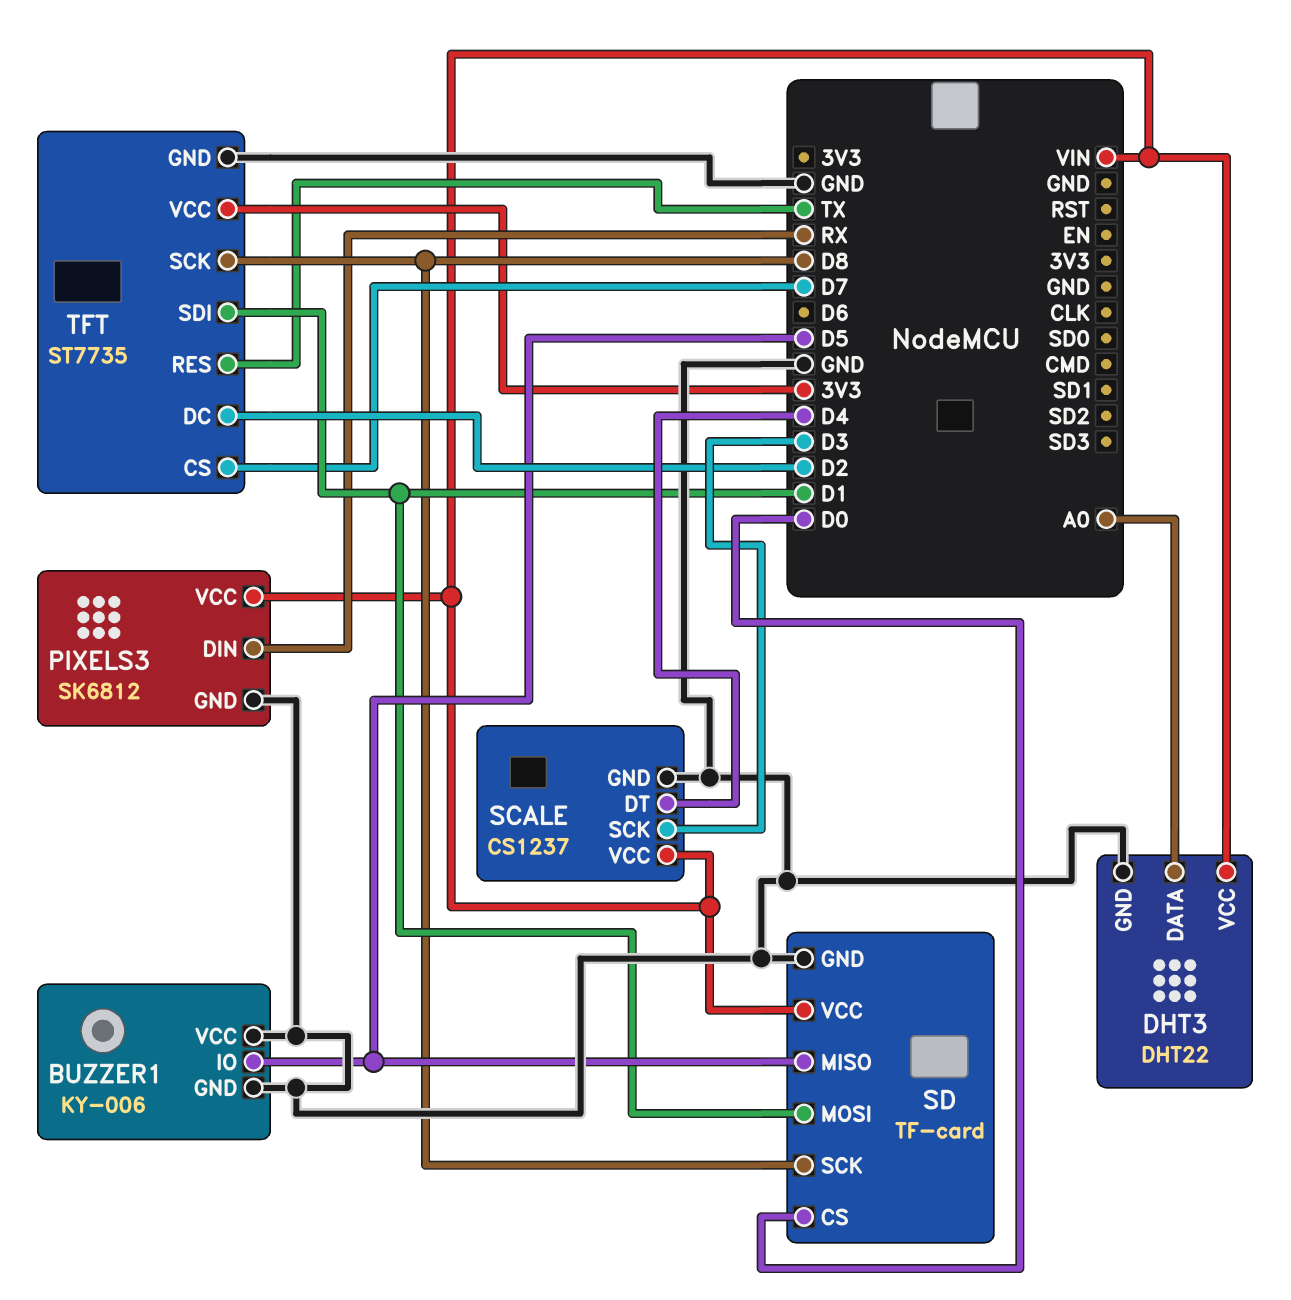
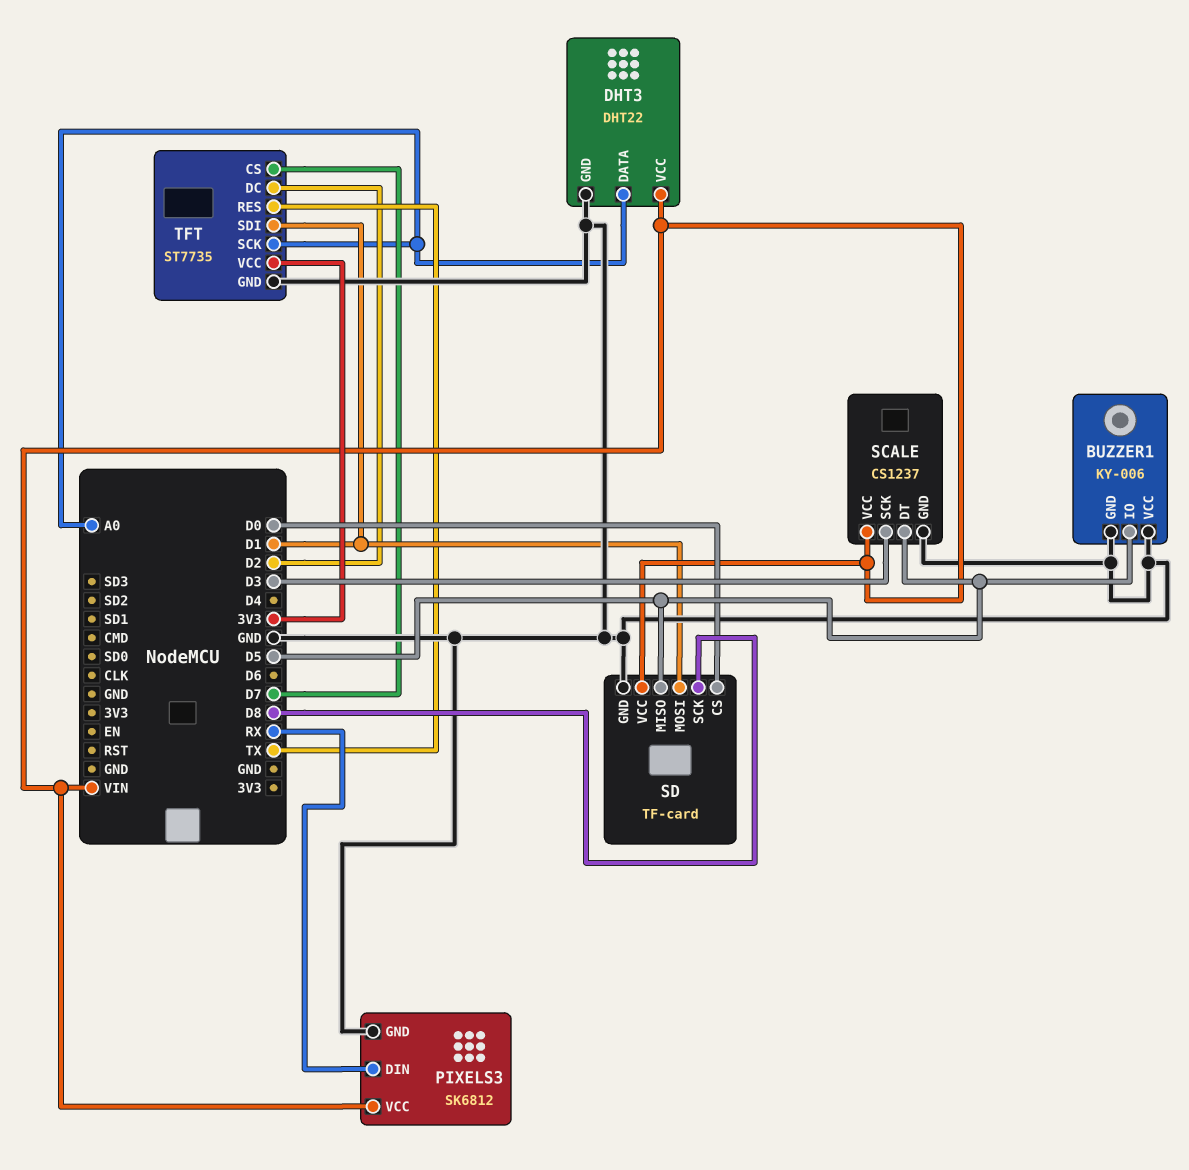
SCALE pin DT: D4 -> D5
TFT pin SCK: D8 -> A0

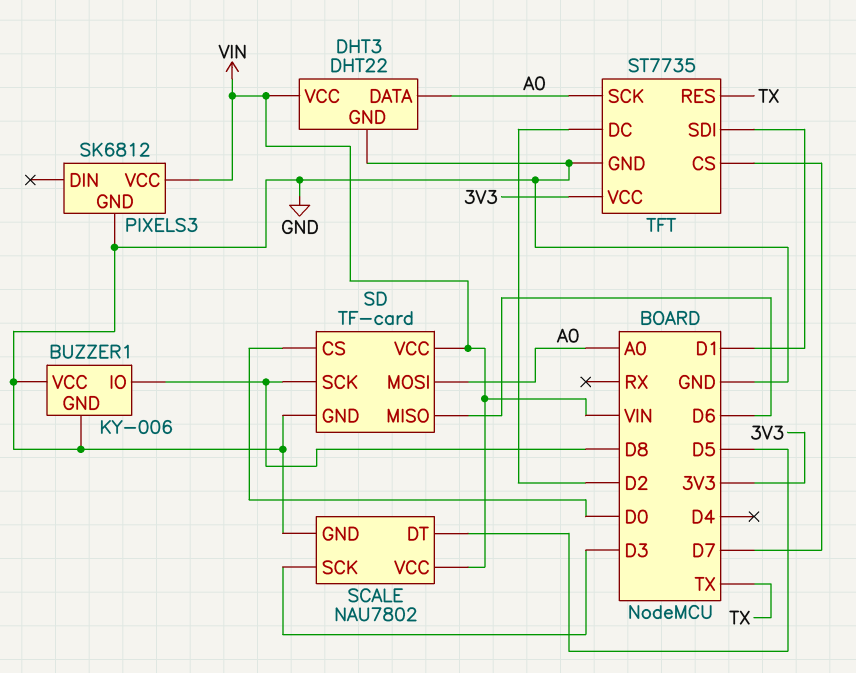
BUZZER1 pin IO: D5 -> D8
PIXELS3 pin DIN: RX -> none
SCALE: CS1237 -> NAU7802
SD pin MISO: D5 -> D6
SD pin MOSI: D1 -> A0

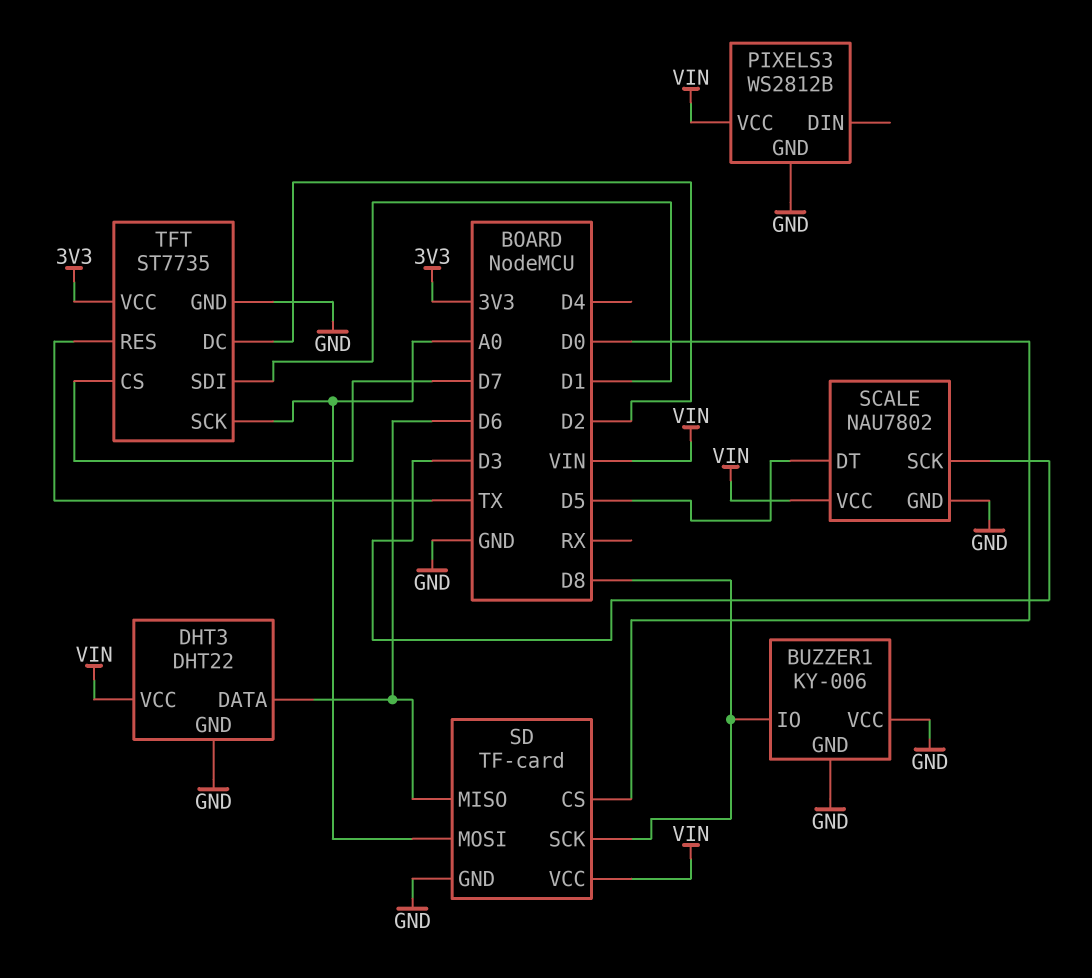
DHT3 pin DATA: A0 -> D6
PIXELS3: SK6812 -> WS2812B

